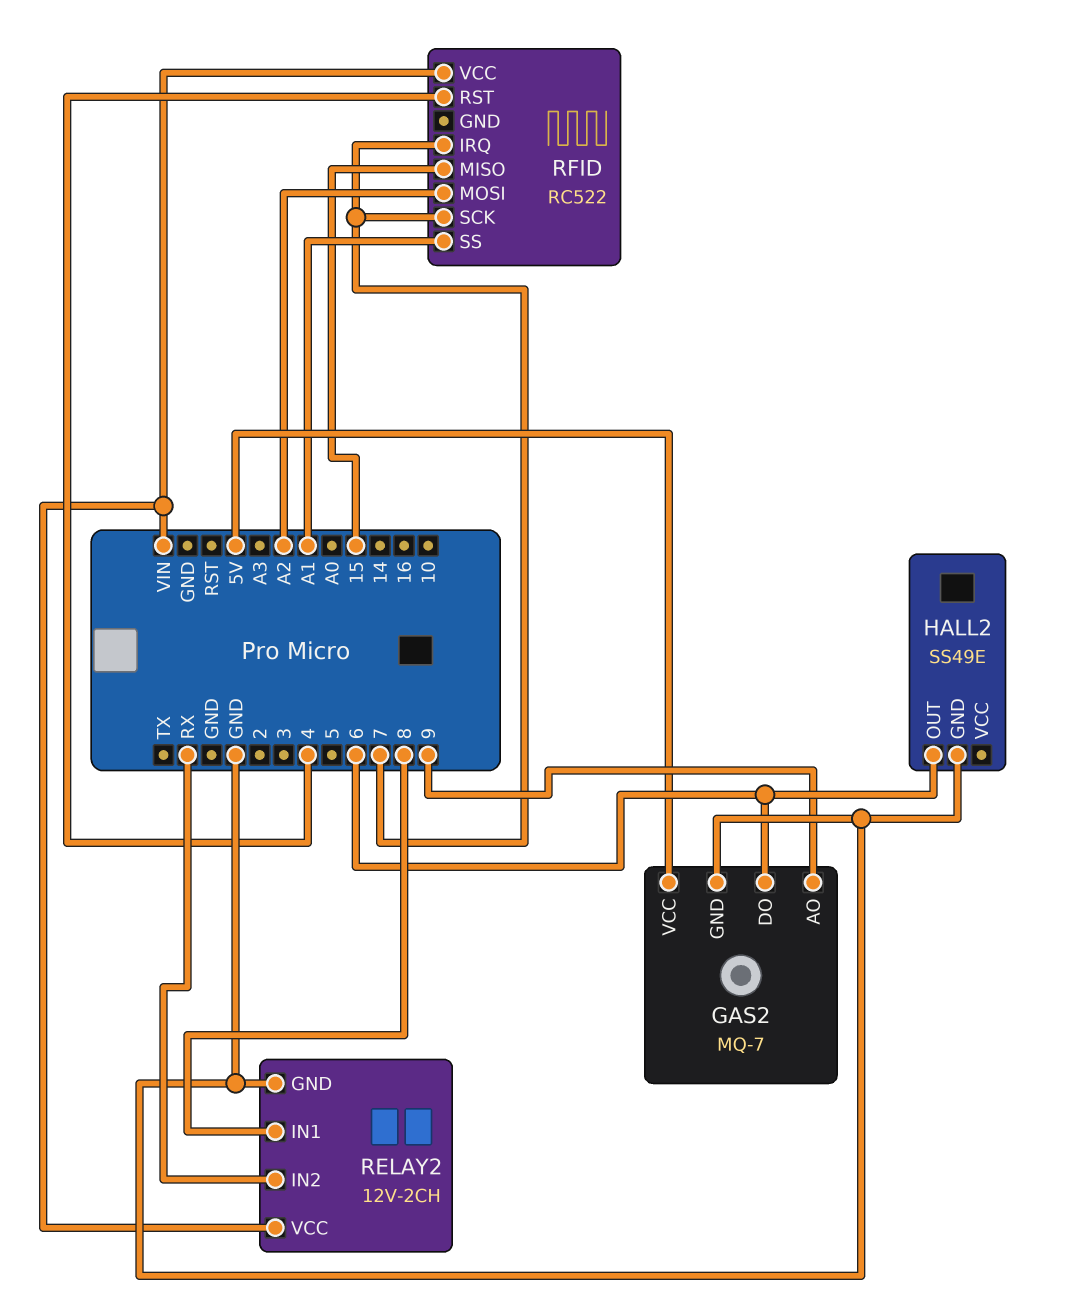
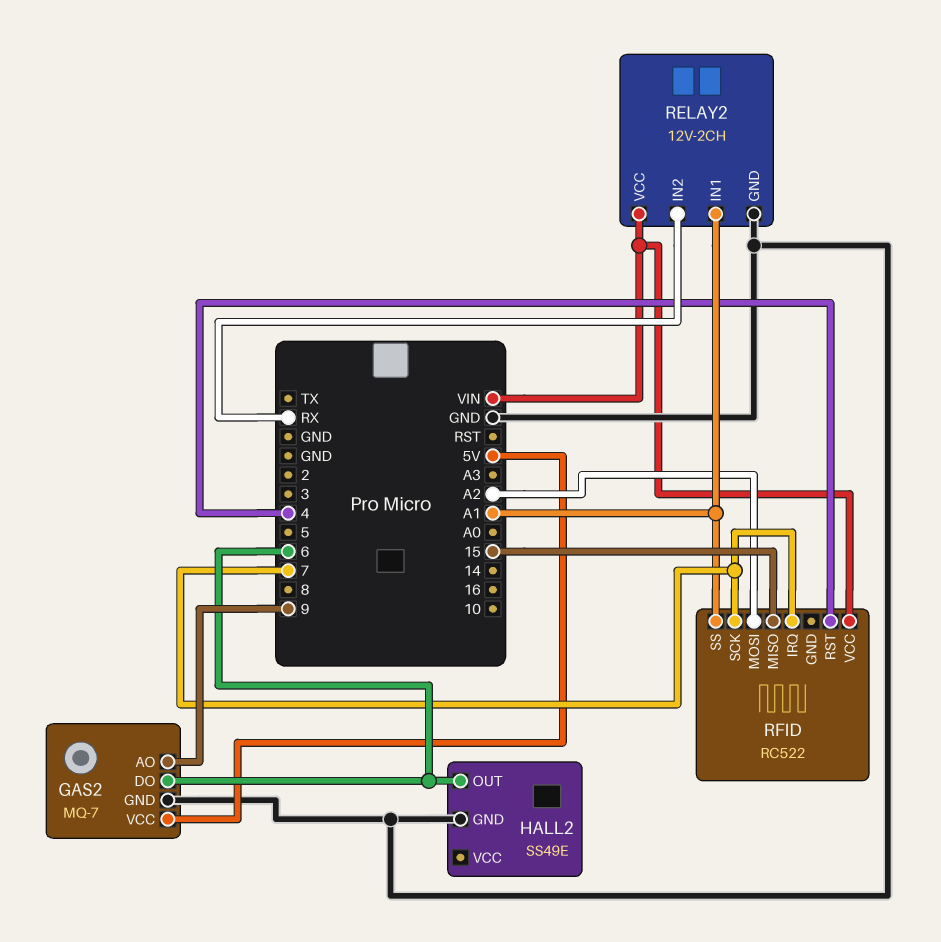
RELAY2 pin IN1: 8 -> A1

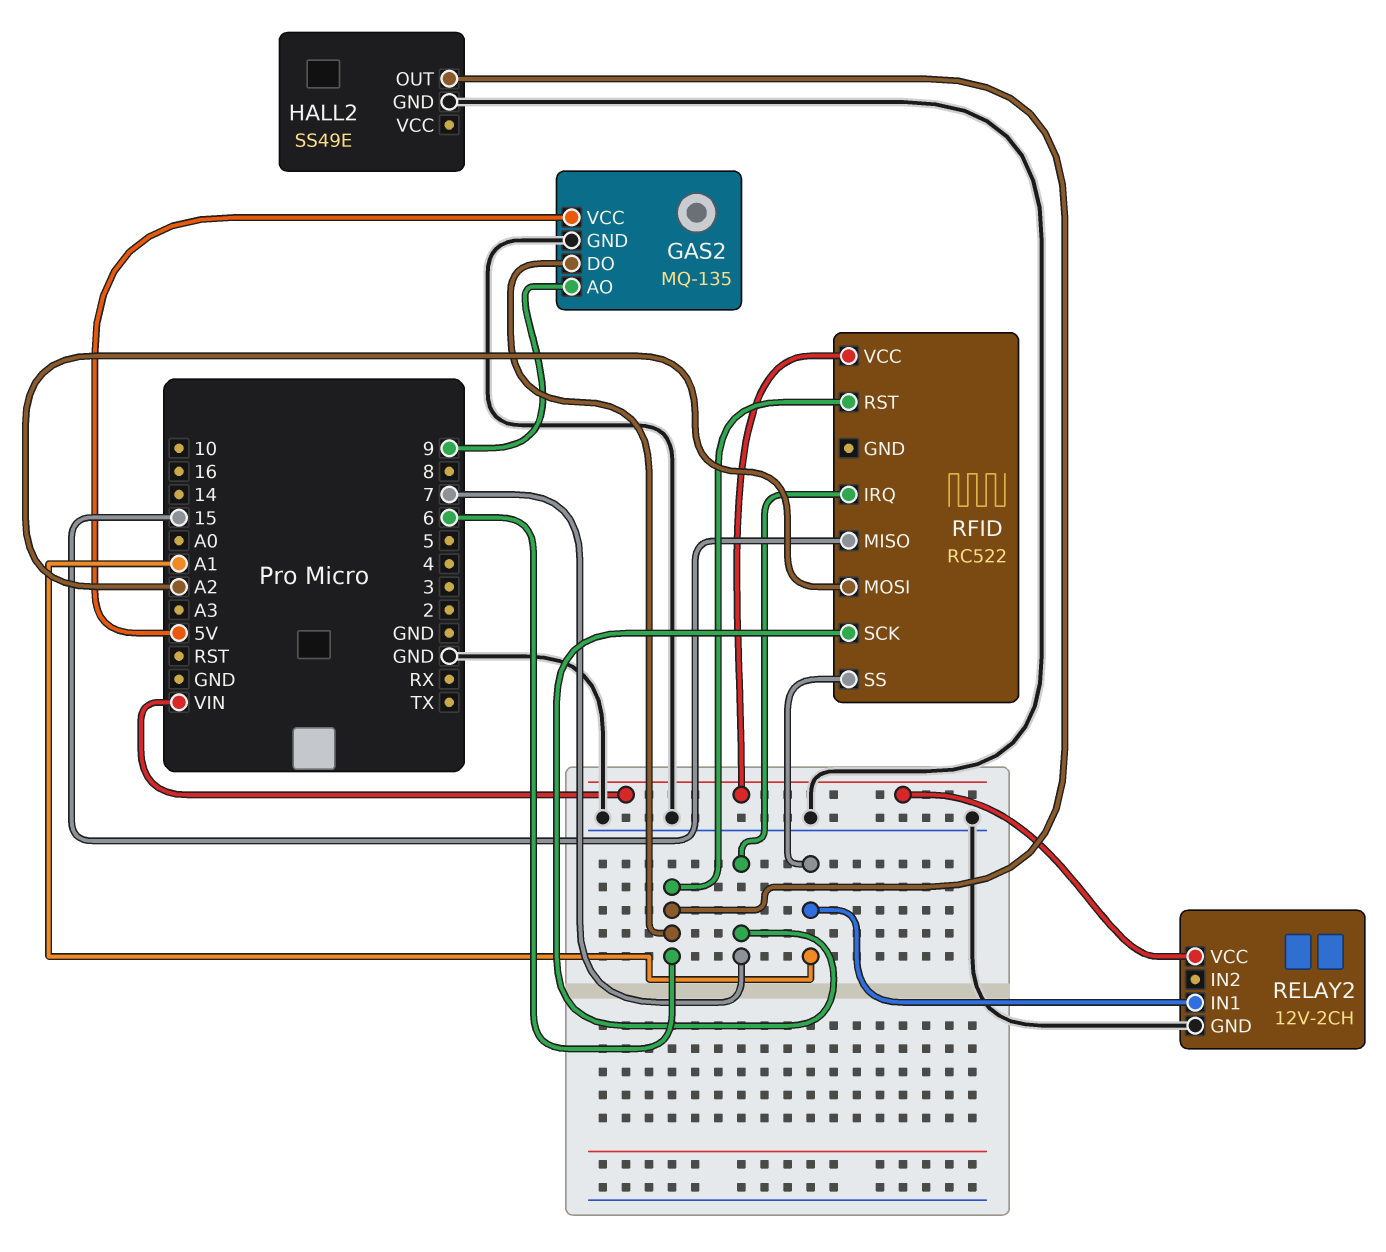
GAS2: MQ-7 -> MQ-135
RELAY2 pin IN2: RX -> none
RFID pin RST: 4 -> 6

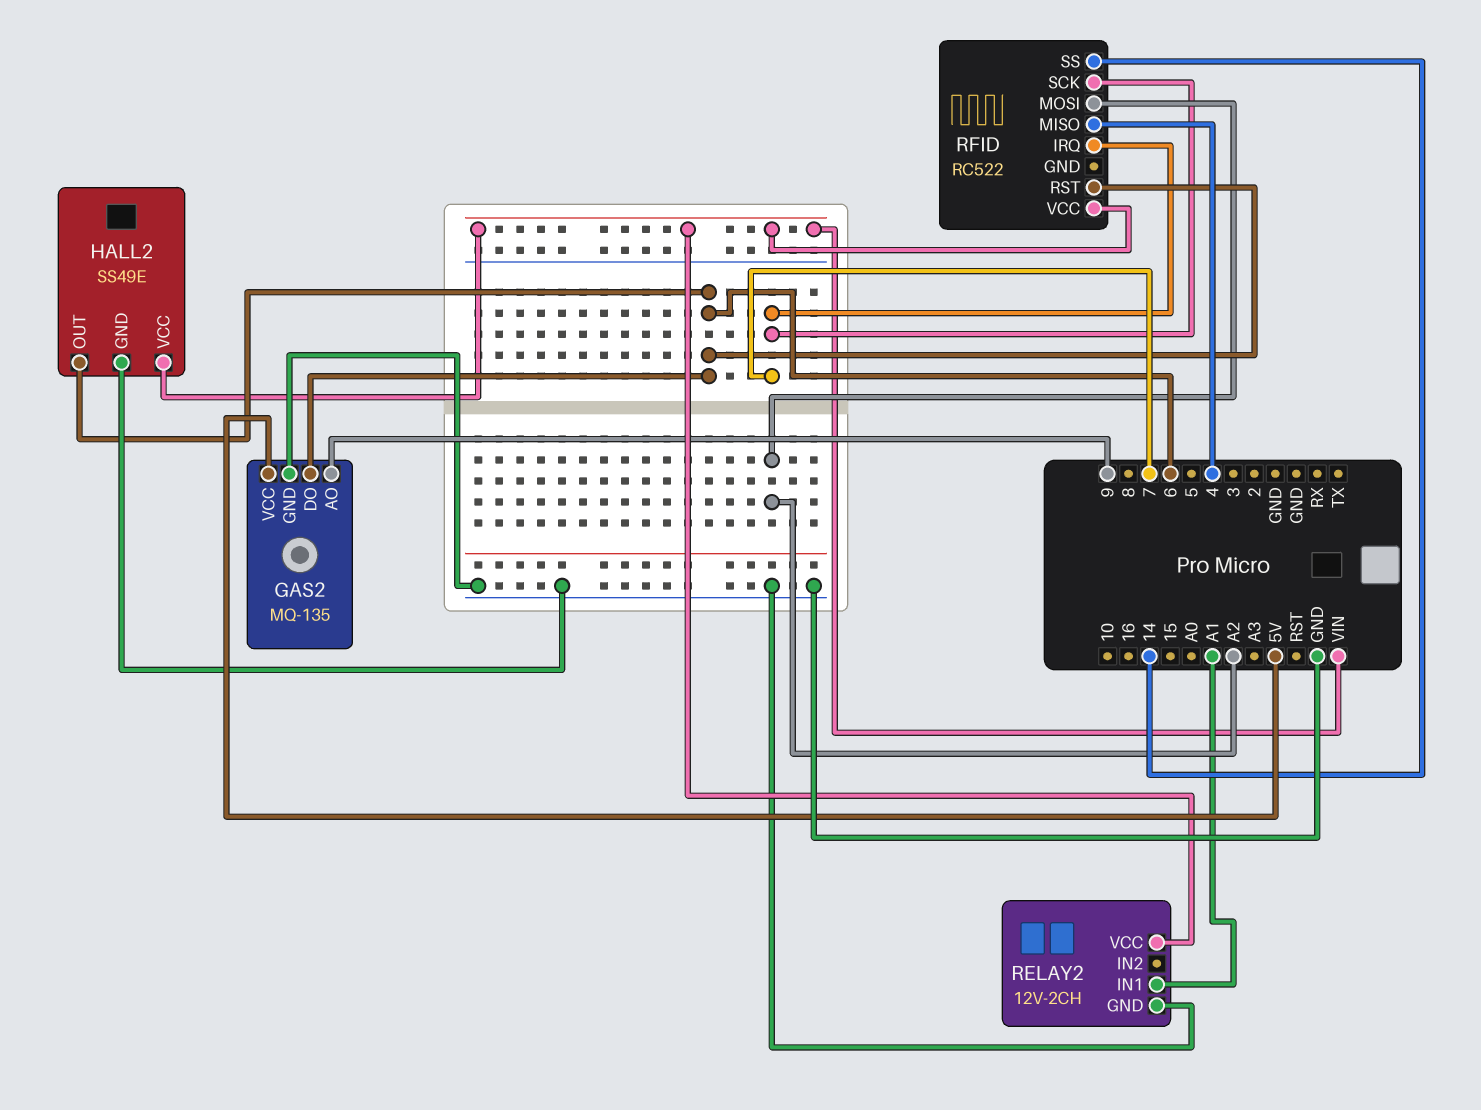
HALL2 pin VCC: none -> VIN
RFID pin MISO: 15 -> 4
RFID pin SS: A1 -> 14

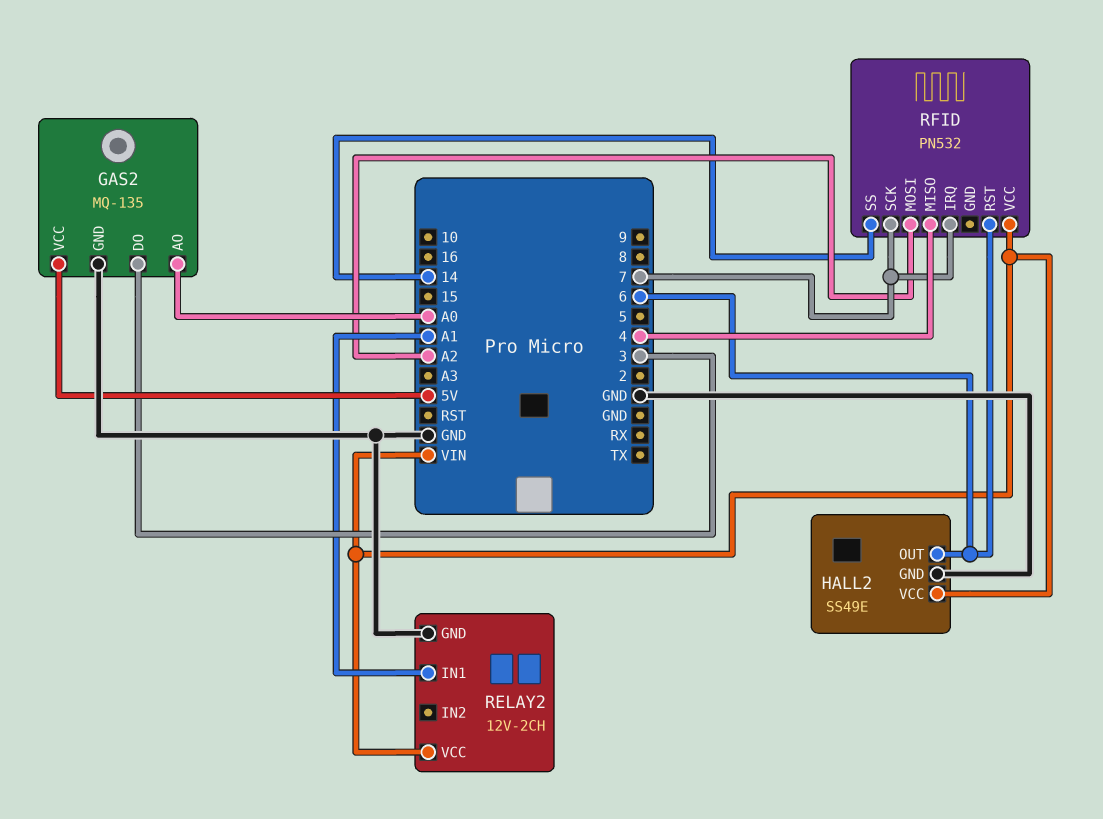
GAS2 pin AO: 9 -> A0
GAS2 pin DO: 6 -> 3
RFID: RC522 -> PN532

